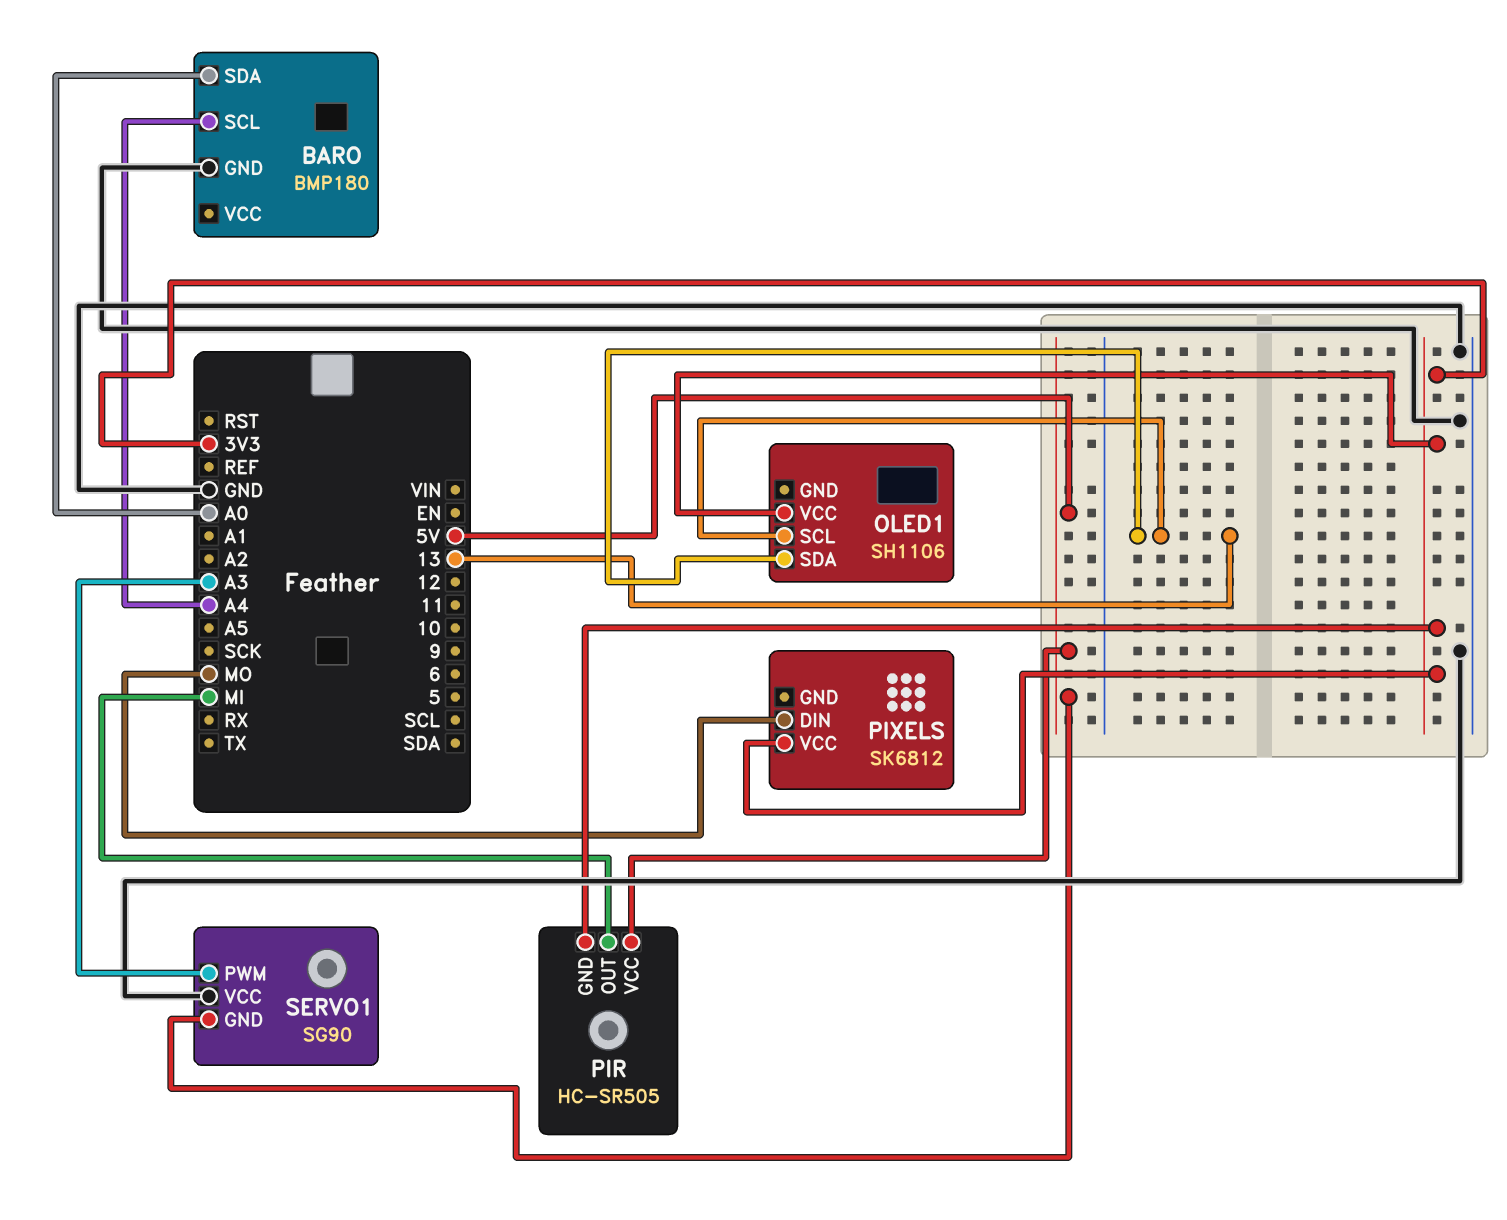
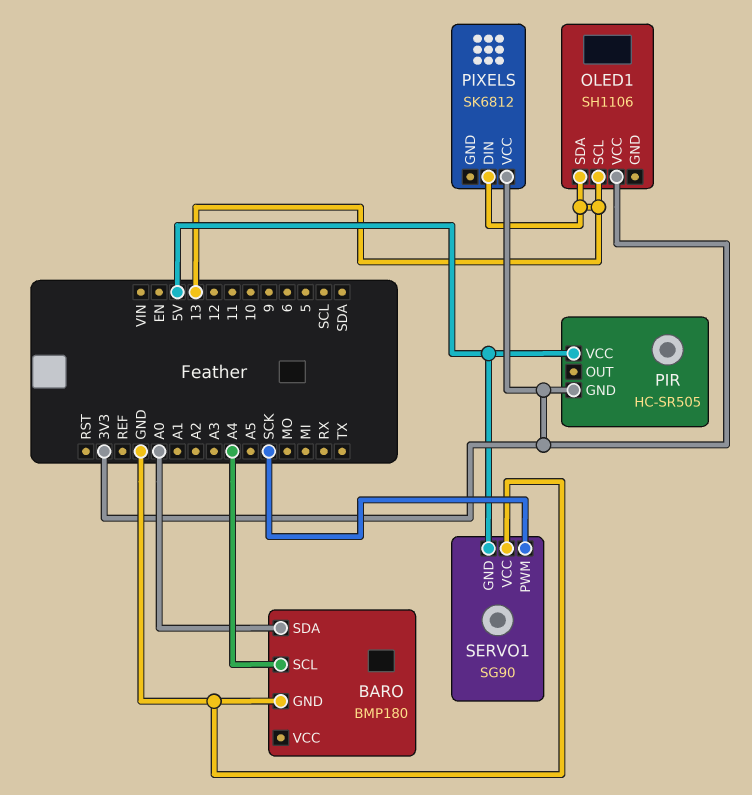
PIR pin OUT: MI -> none
PIXELS pin DIN: MO -> 13
SERVO1 pin PWM: A3 -> SCK

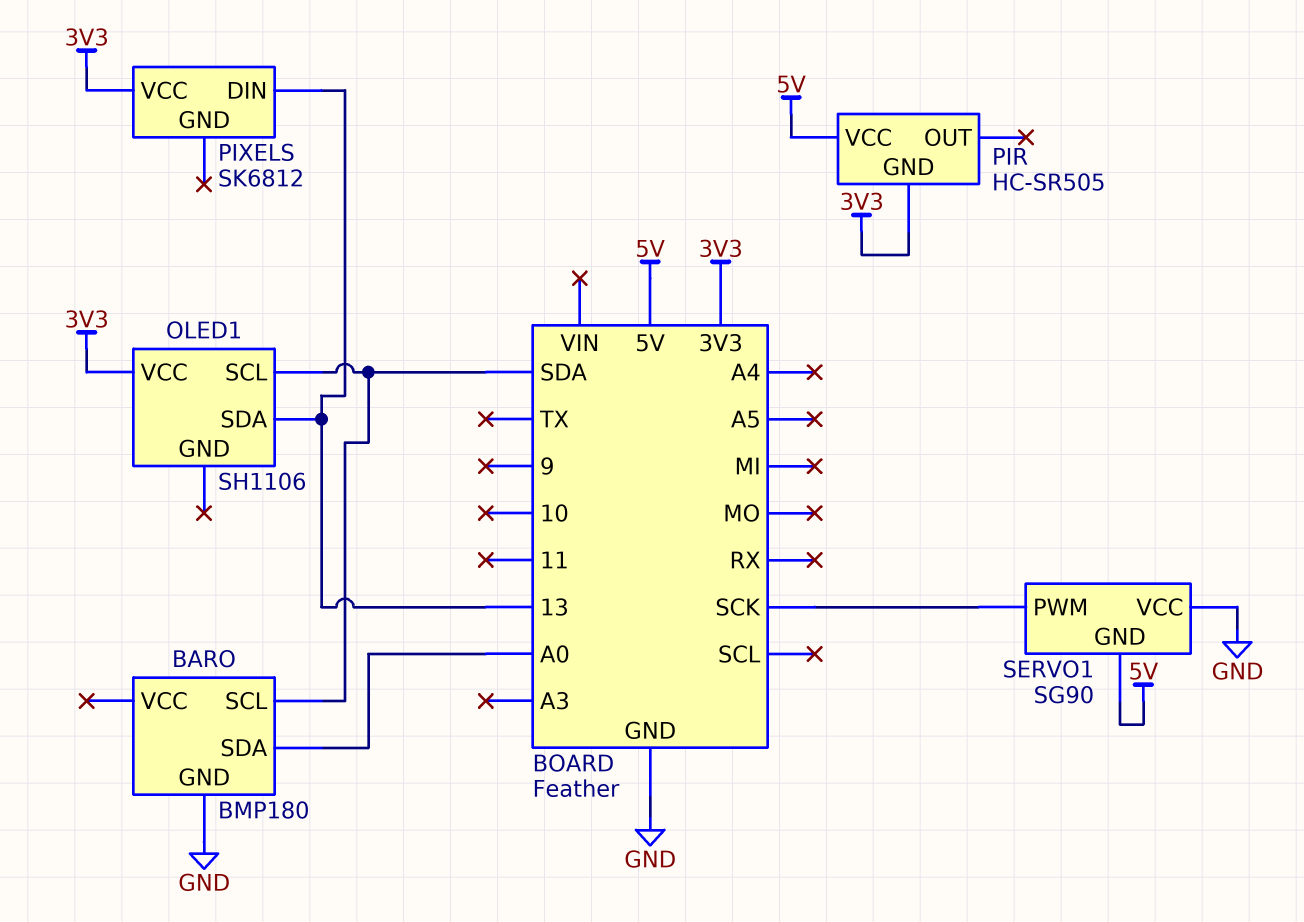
BARO pin SCL: A4 -> SDA
OLED1 pin SCL: 13 -> SDA

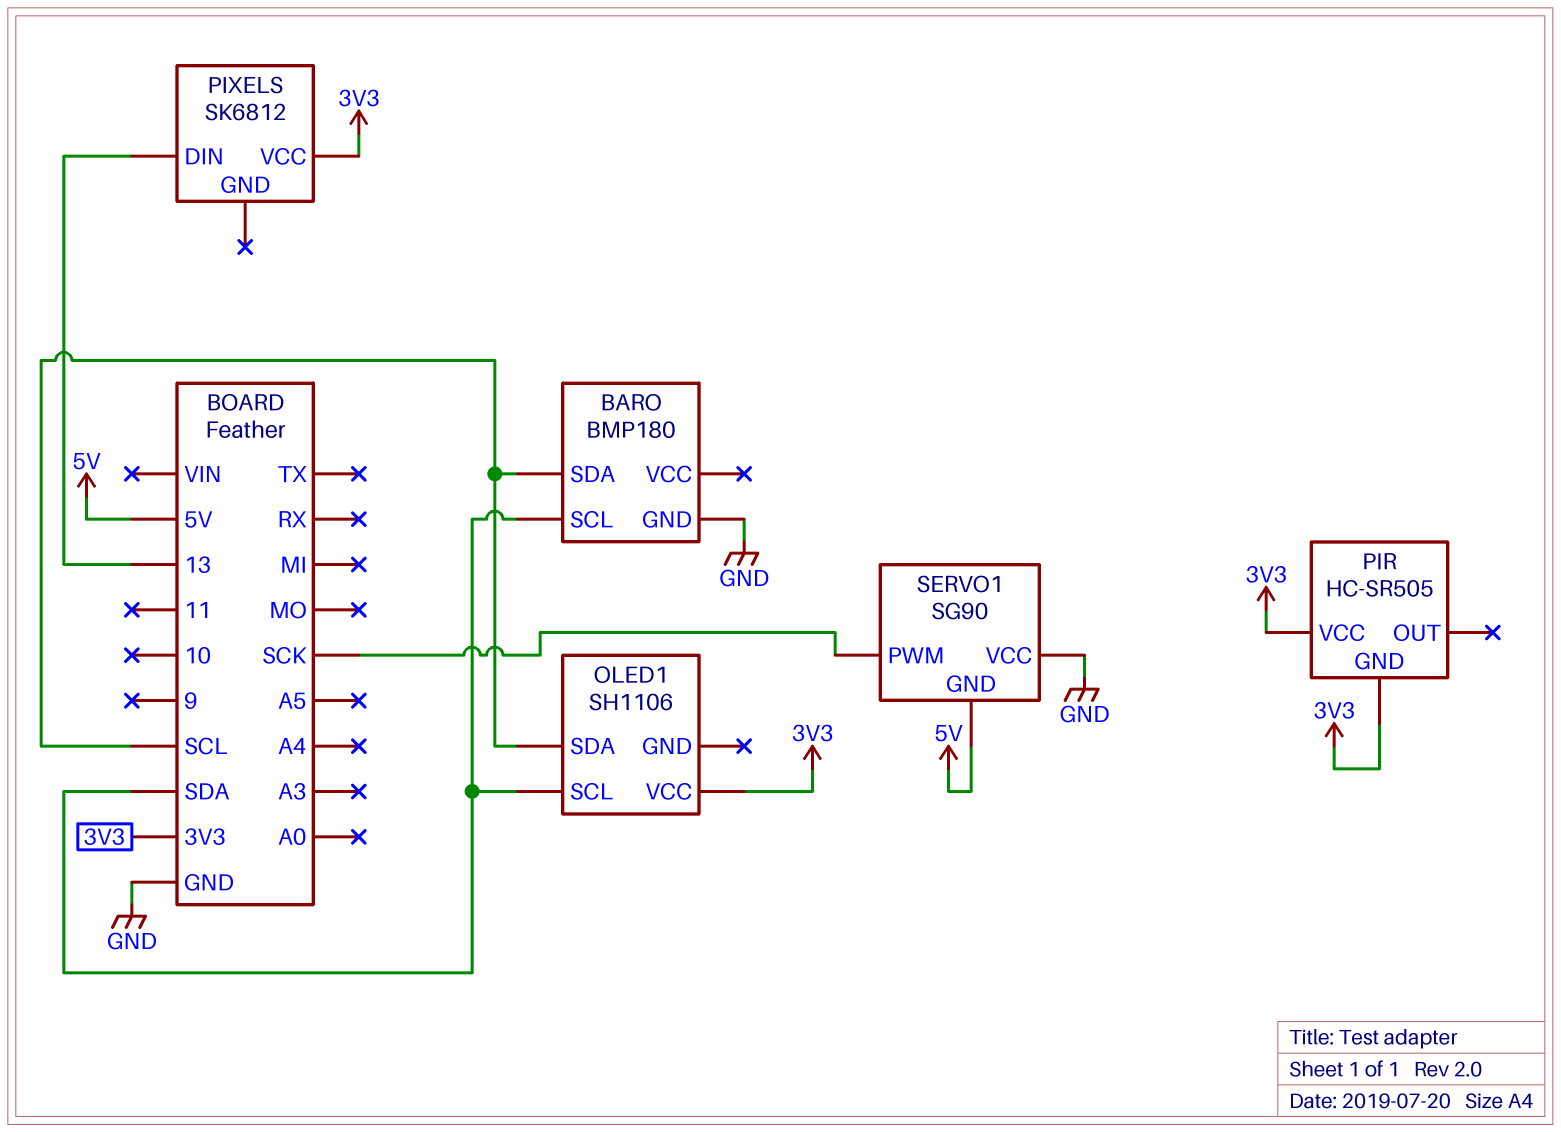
BARO pin SDA: A0 -> SCL
OLED1 pin SDA: 13 -> SCL
PIR pin VCC: 5V -> 3V3

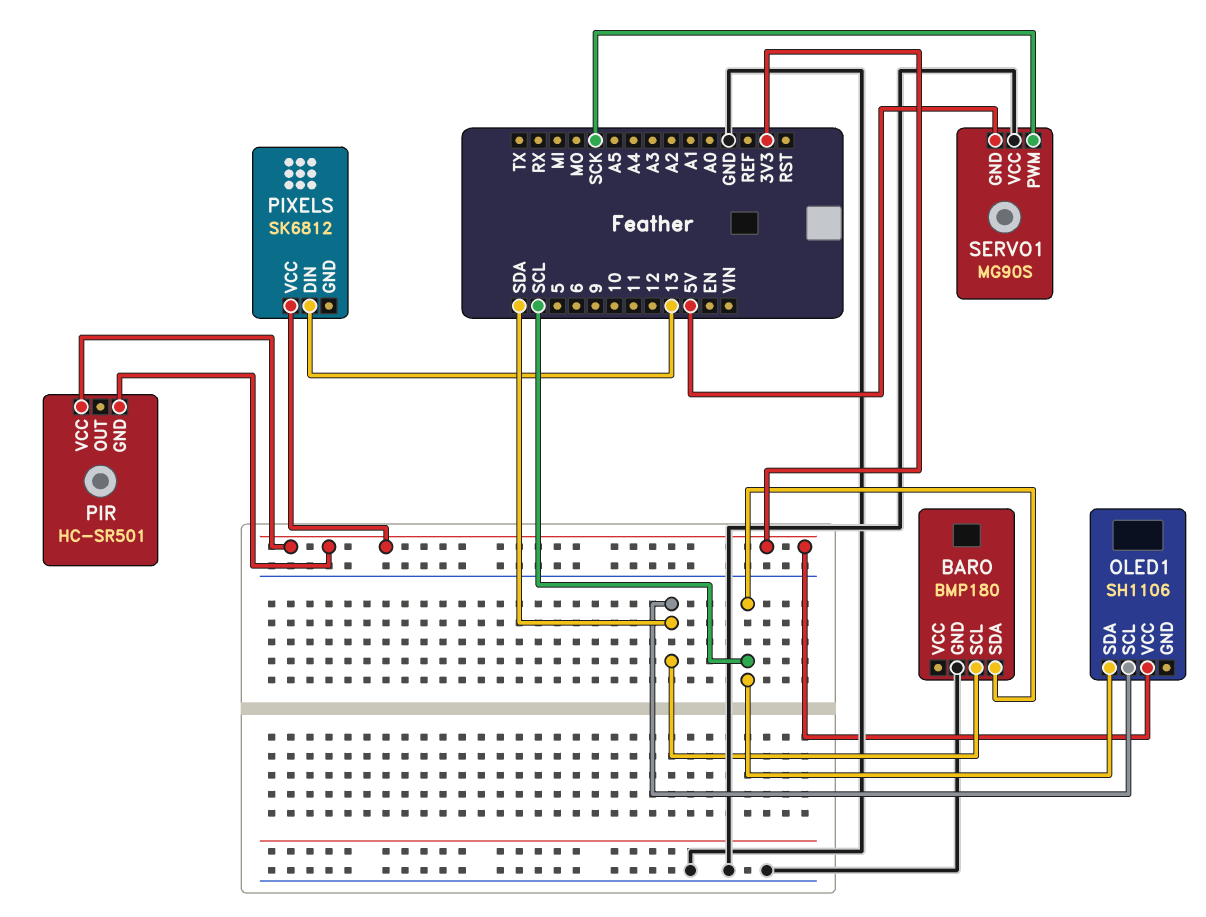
PIR: HC-SR505 -> HC-SR501
SERVO1: SG90 -> MG90S

